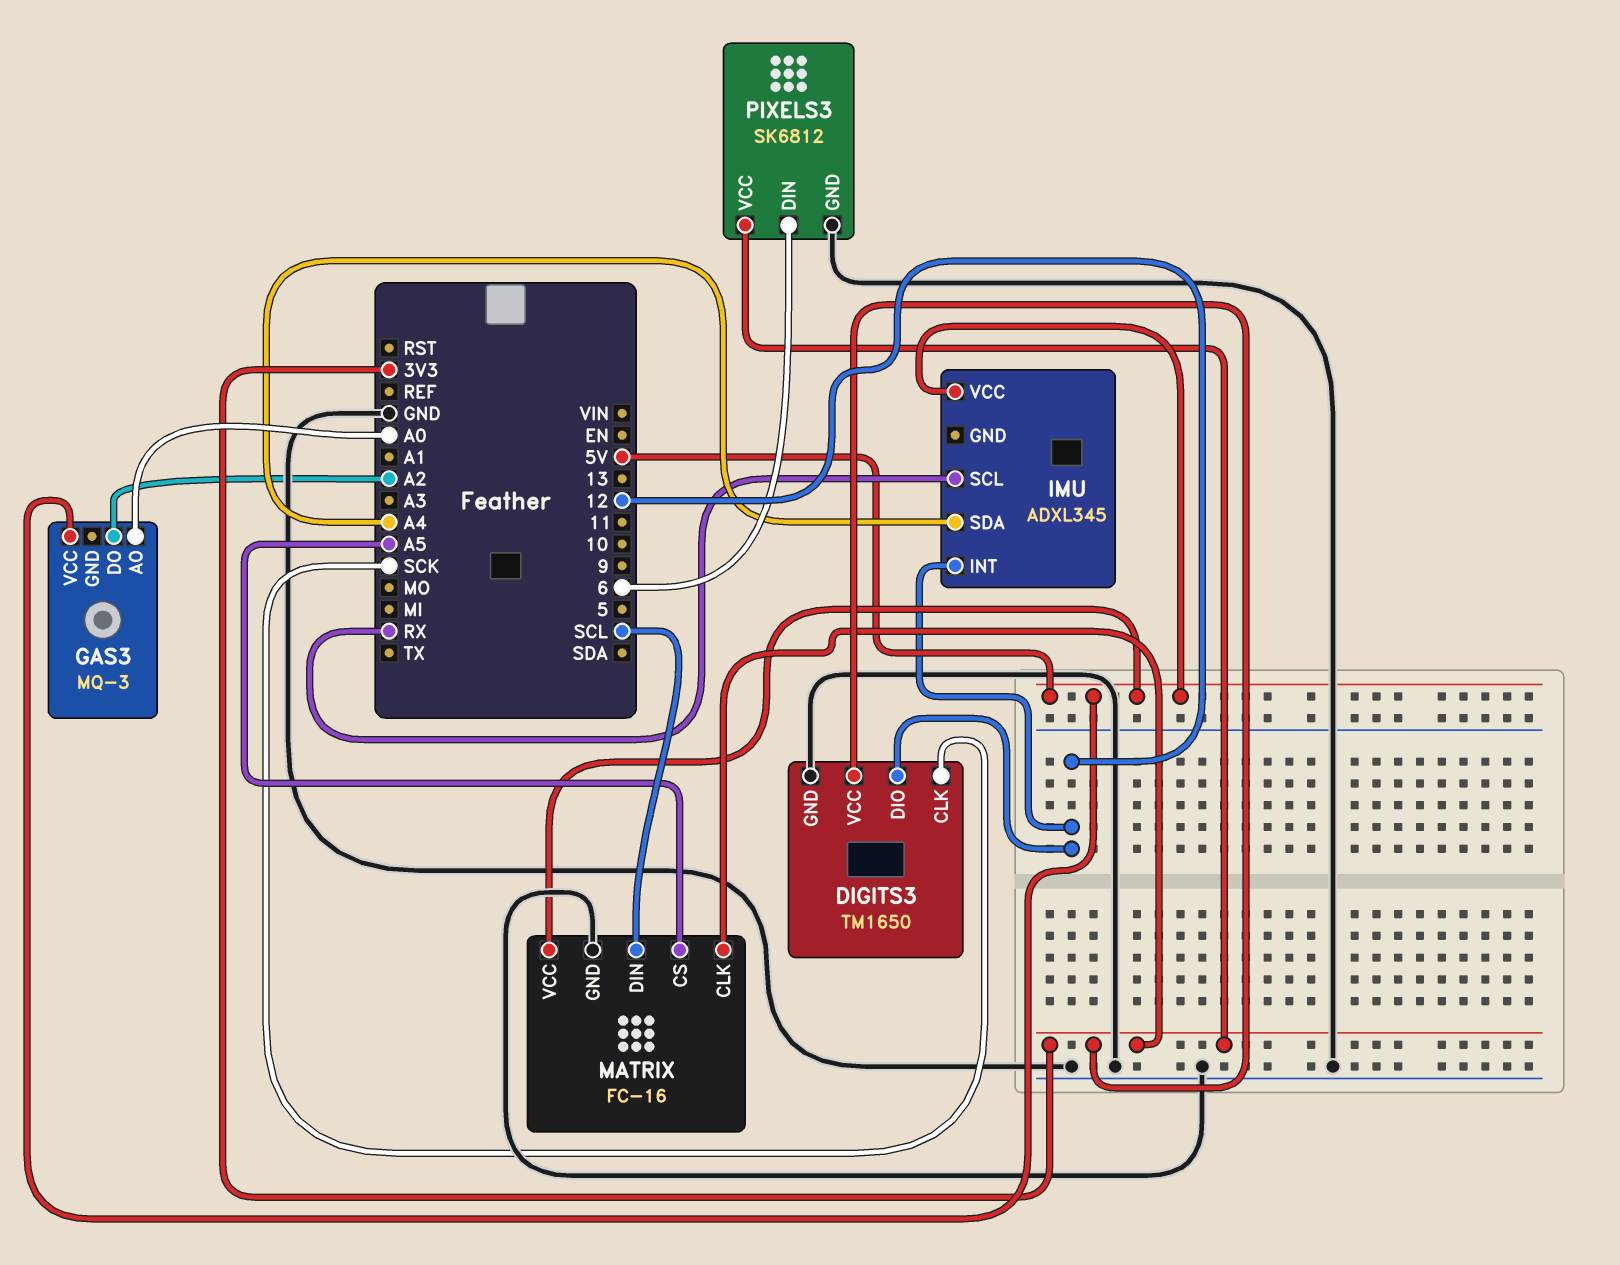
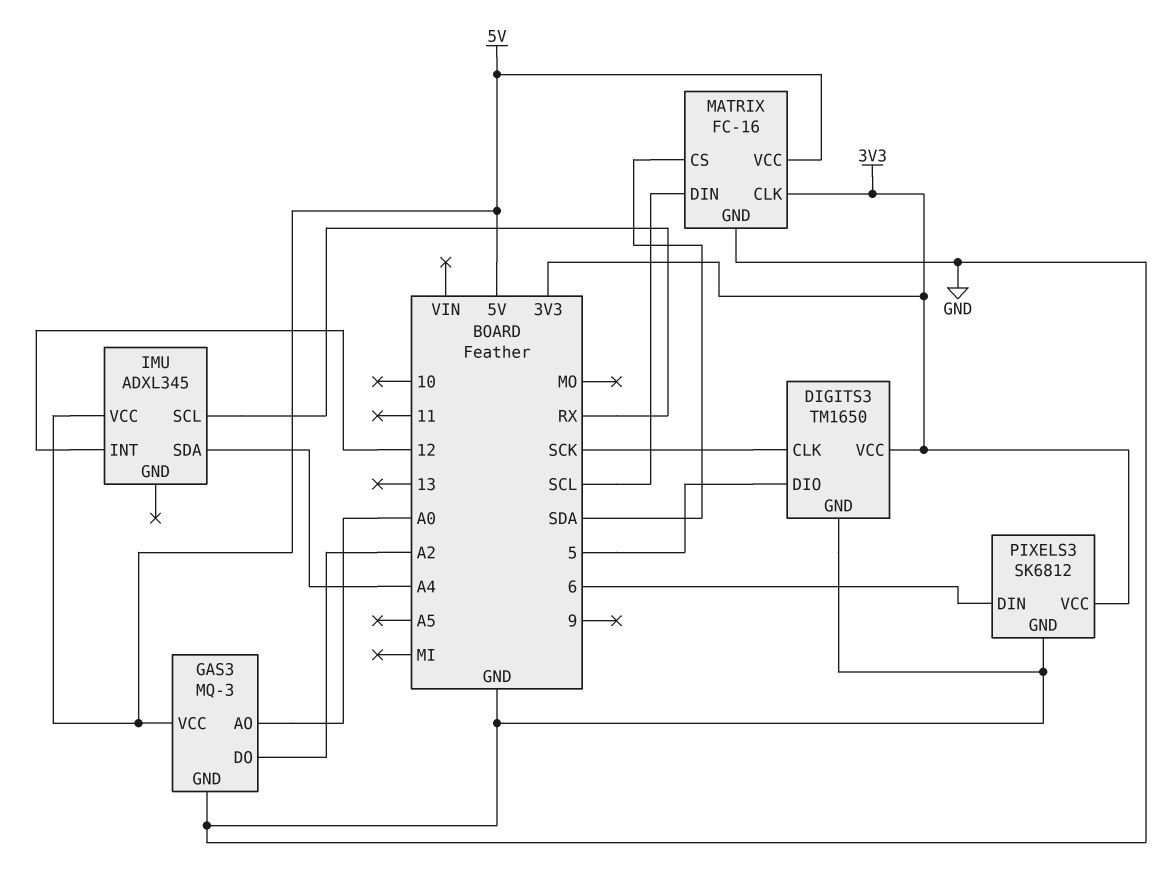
DIGITS3 pin DIO: 12 -> 5
GAS3 pin GND: none -> GND
MATRIX pin CS: A5 -> SDA

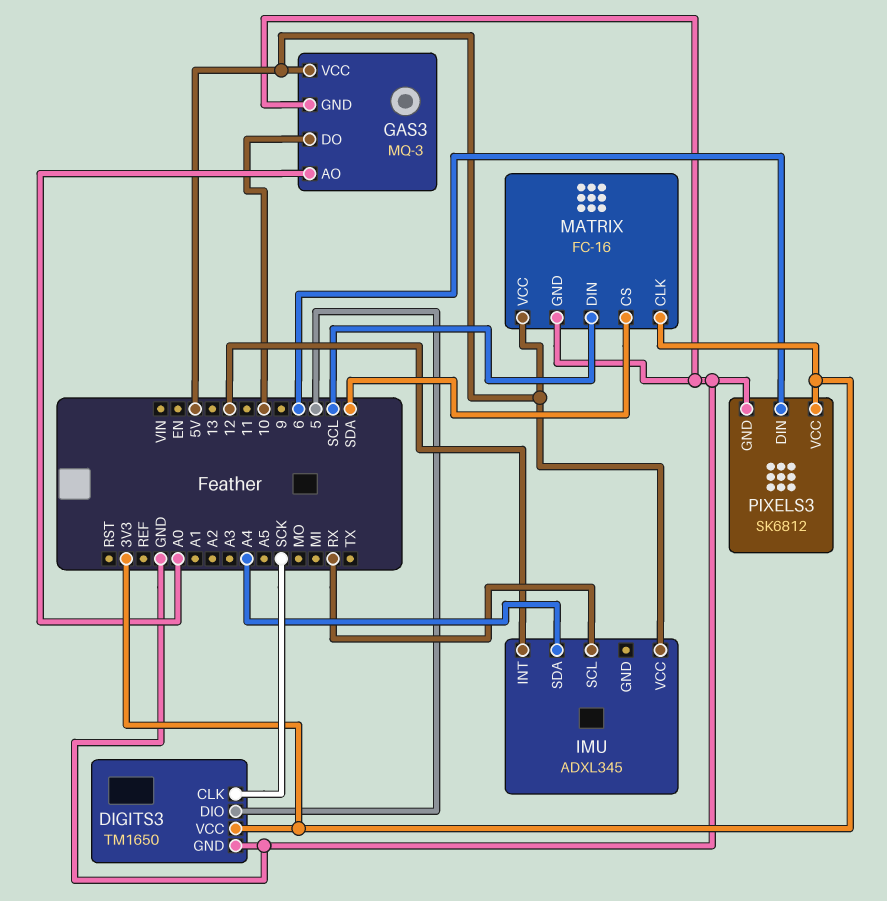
GAS3 pin DO: A2 -> 10

